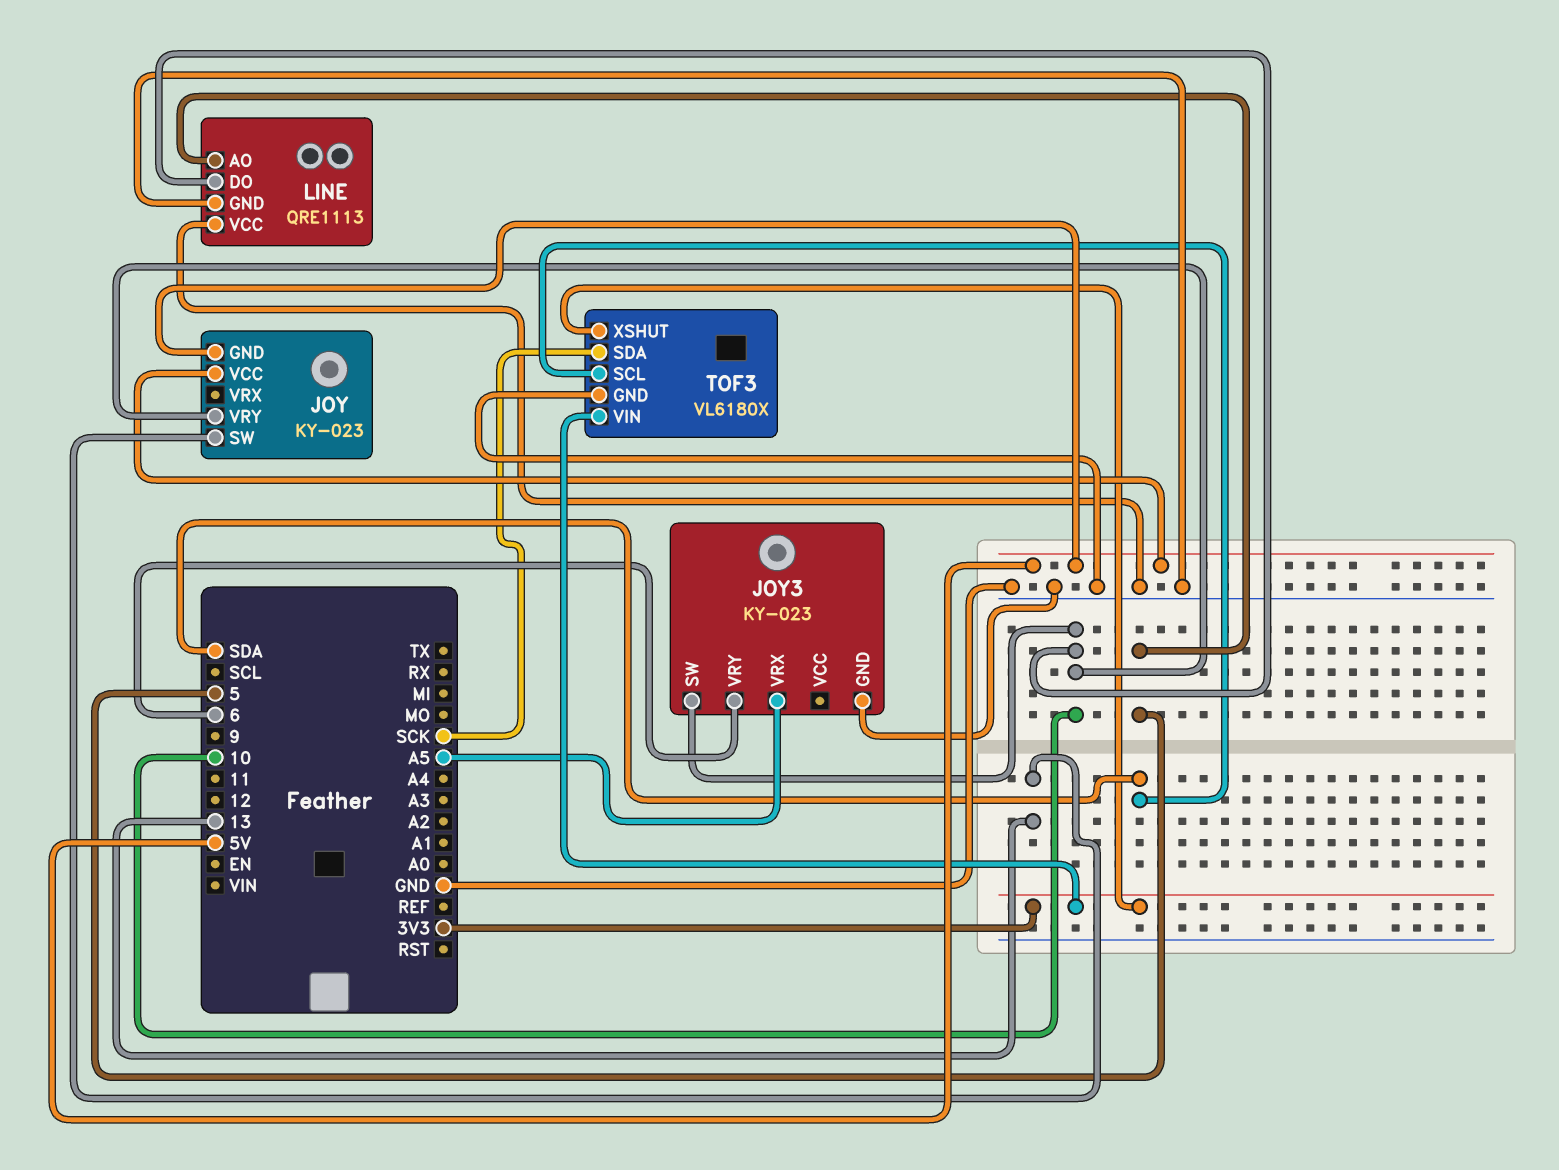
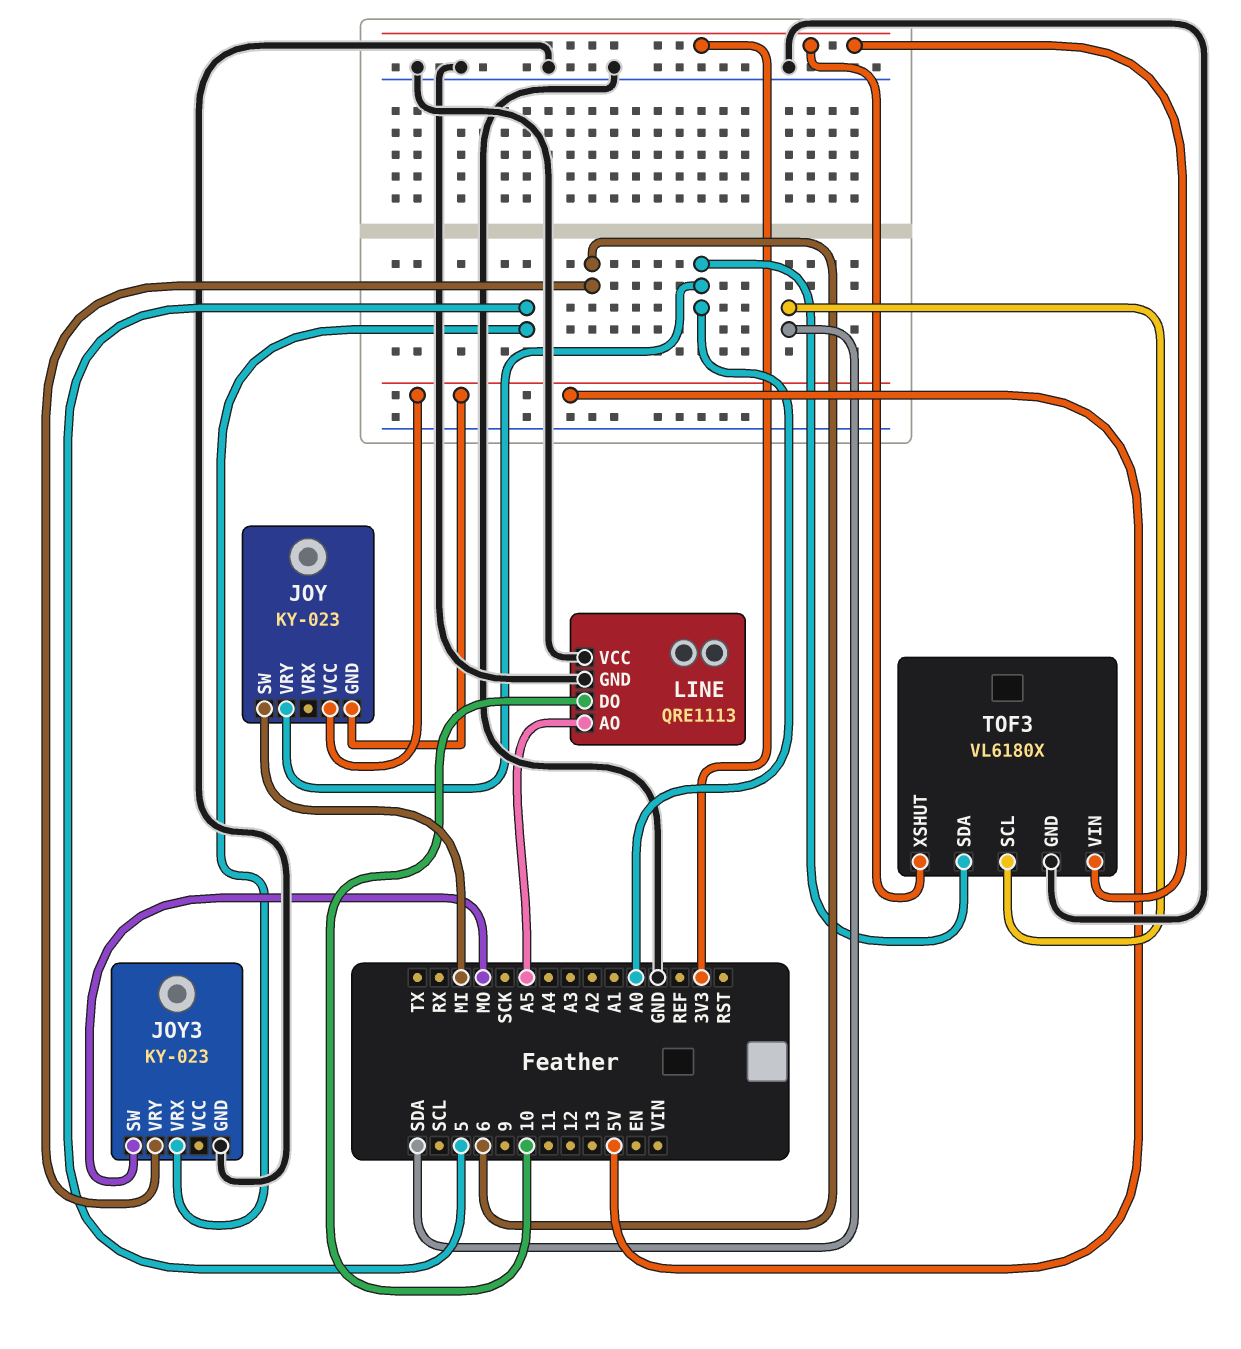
JOY pin SW: 13 -> MI
JOY pin VRY: 10 -> A0
JOY3 pin SW: 10 -> MO
JOY3 pin VRX: A5 -> 5
LINE pin AO: 5 -> A5
TOF3 pin SDA: SCK -> A0

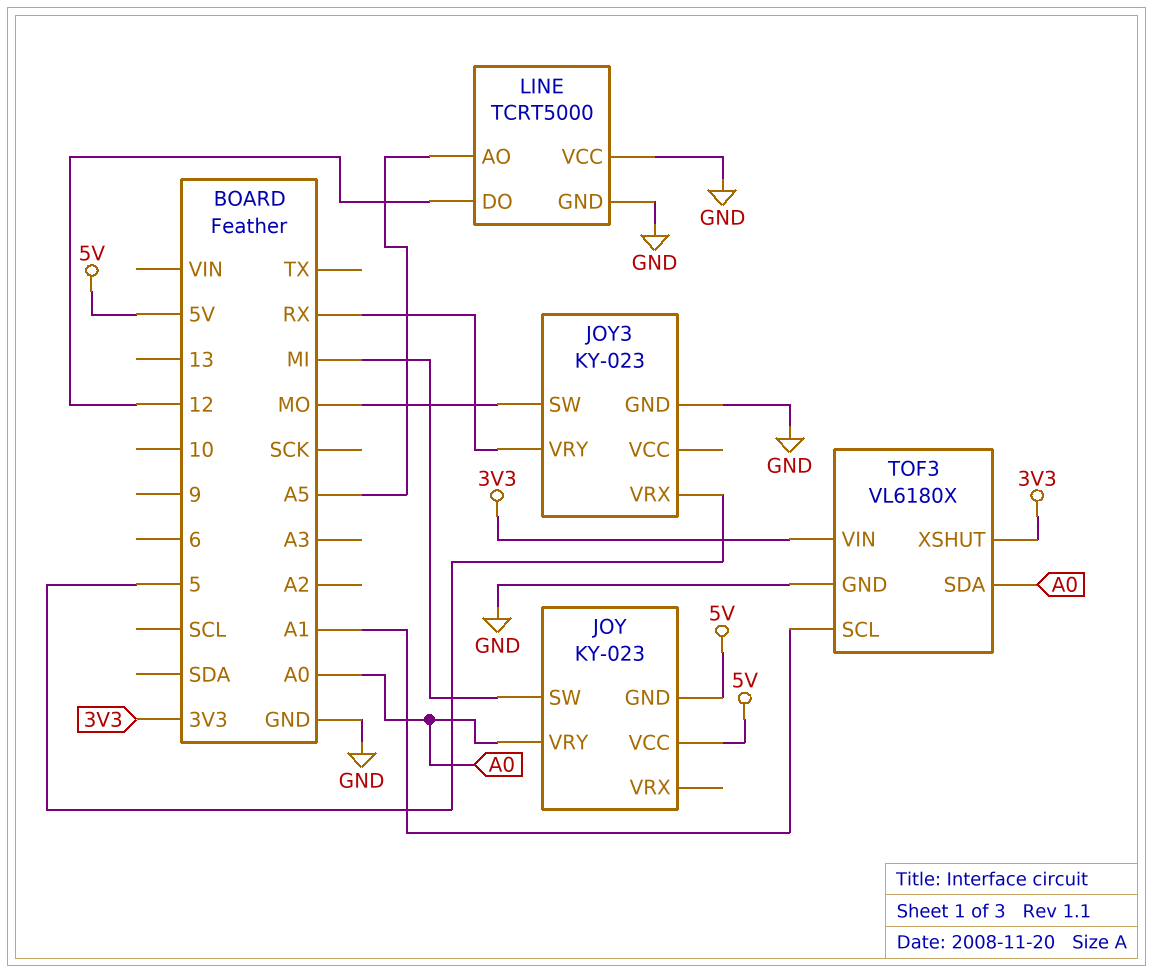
JOY3 pin VRY: 6 -> RX
LINE: QRE1113 -> TCRT5000
LINE pin DO: 10 -> 12
TOF3 pin SCL: SDA -> A1

